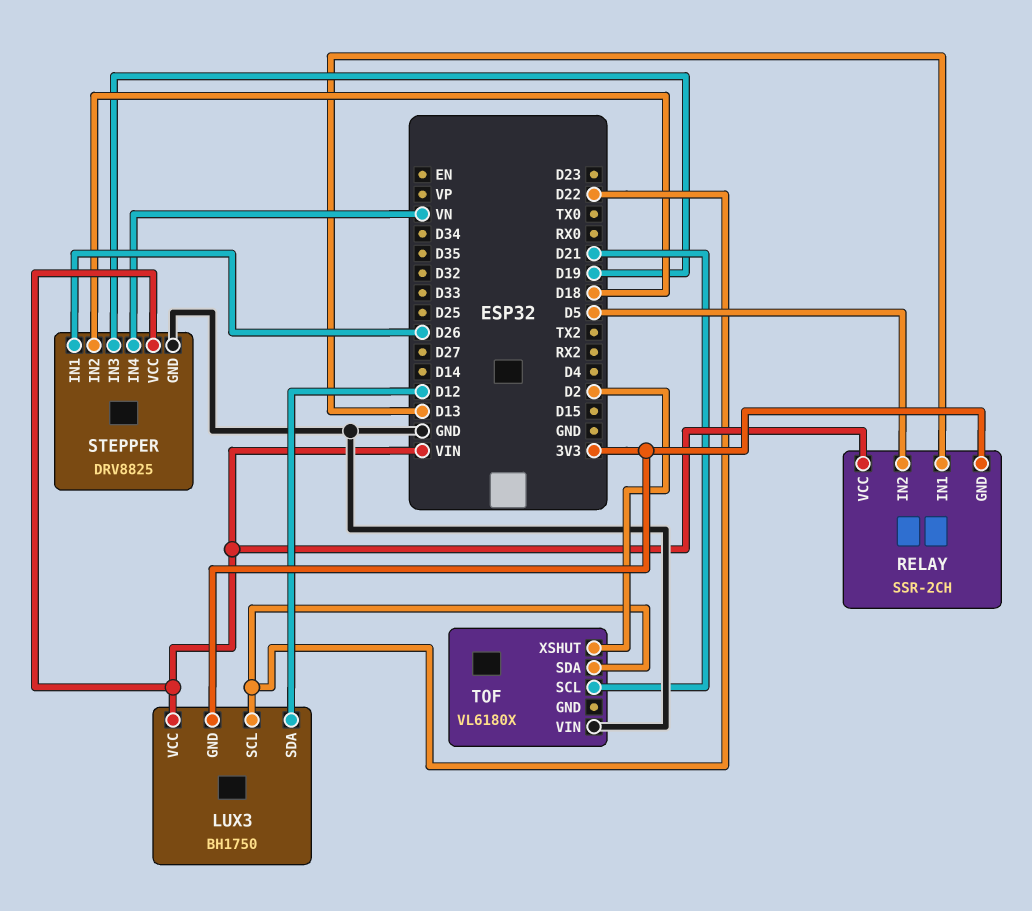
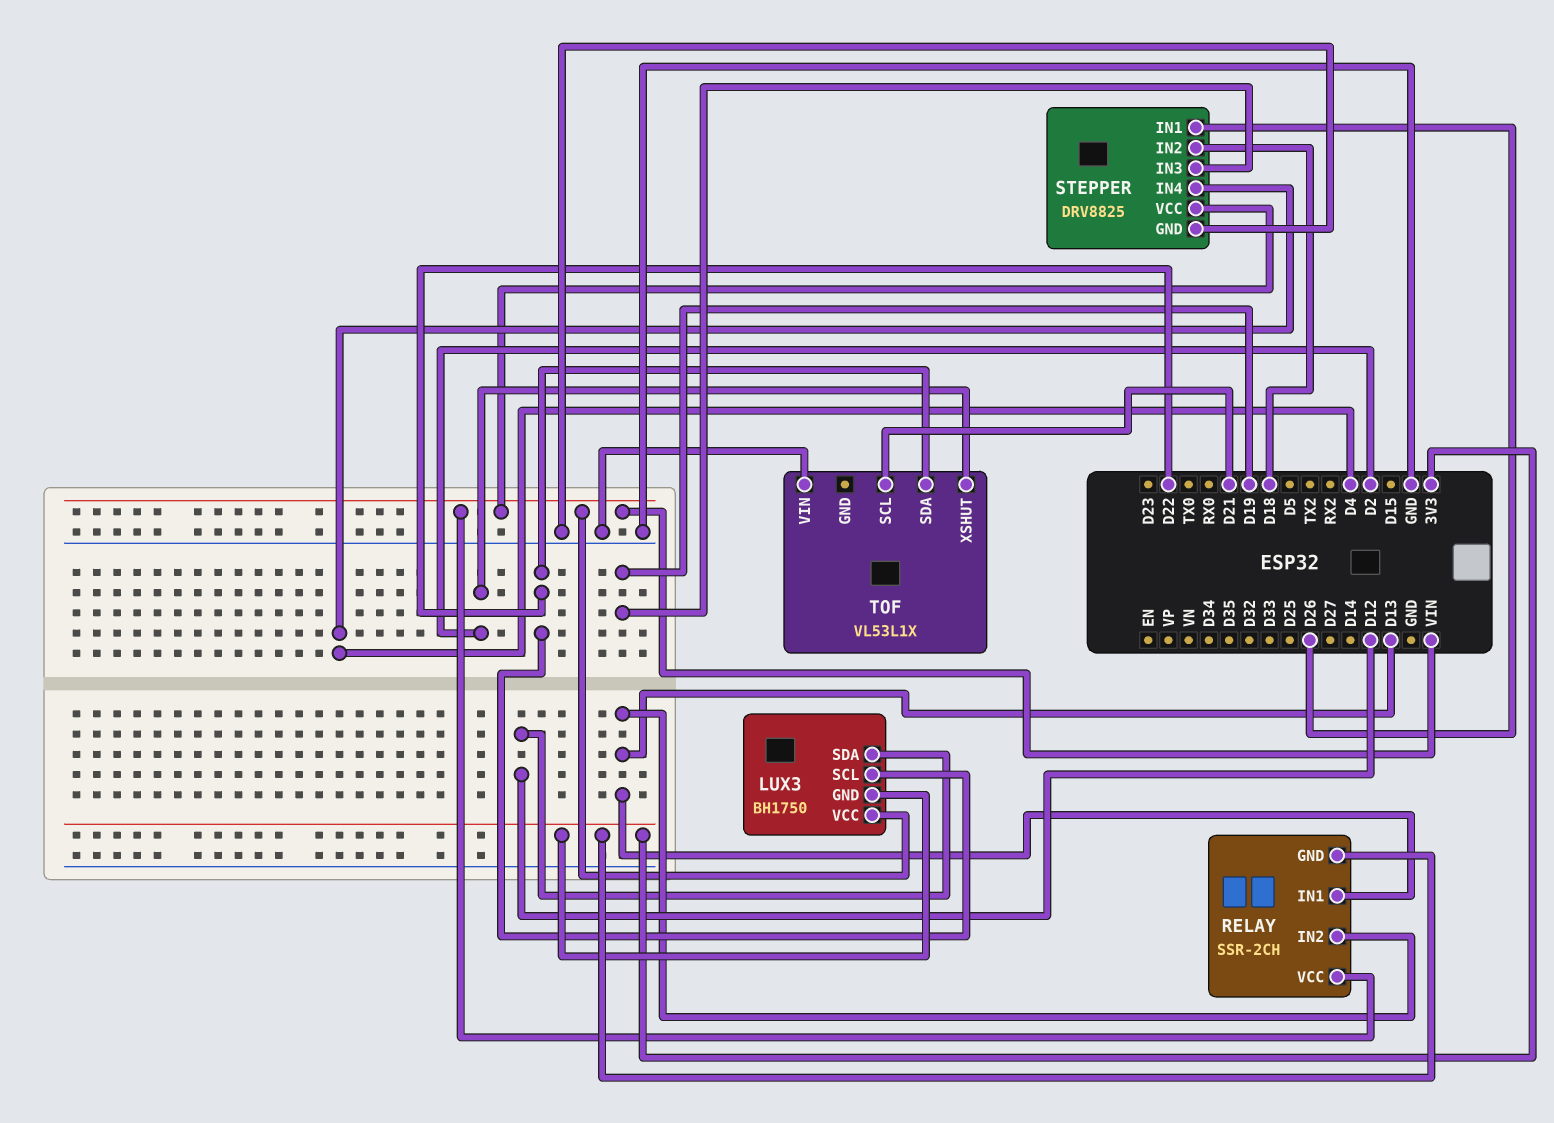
RELAY pin IN2: D5 -> D13
STEPPER pin IN4: VN -> D4
TOF: VL6180X -> VL53L1X

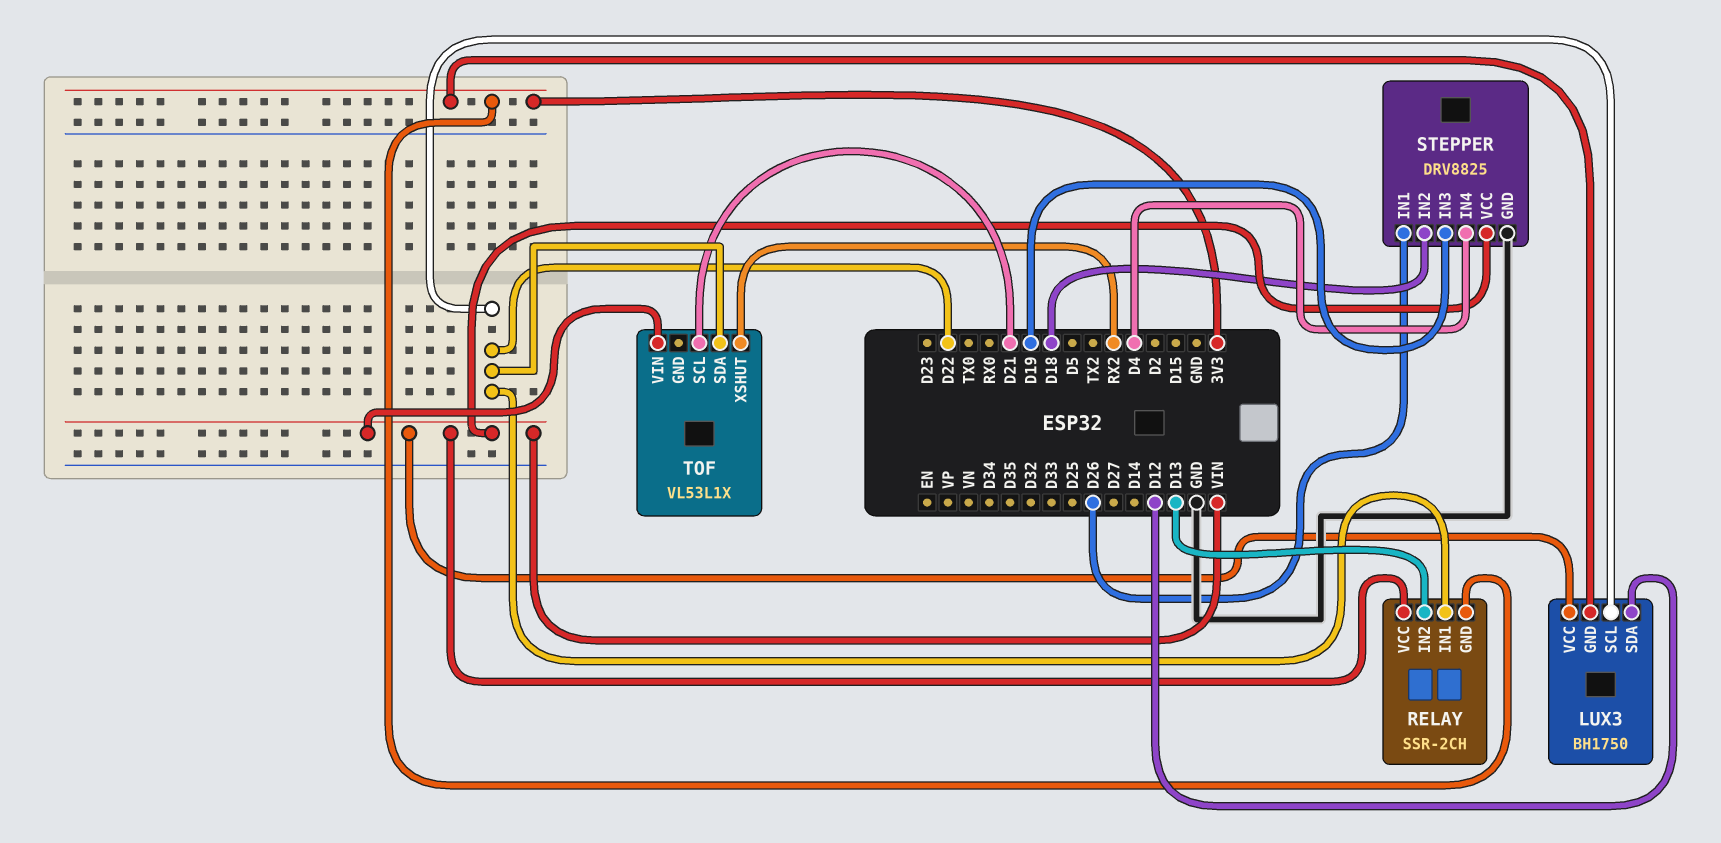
RELAY pin IN1: D13 -> D22
TOF pin VIN: GND -> VIN
TOF pin XSHUT: D2 -> RX2

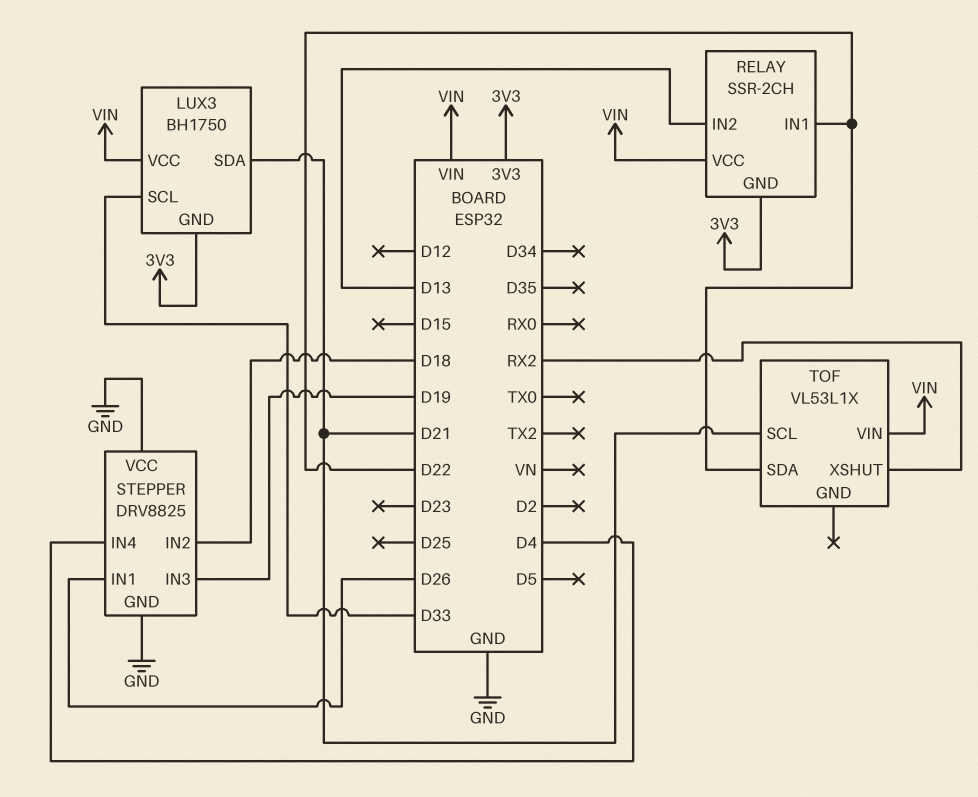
LUX3 pin SCL: D22 -> D33
LUX3 pin SDA: D12 -> D21
STEPPER pin VCC: VIN -> GND

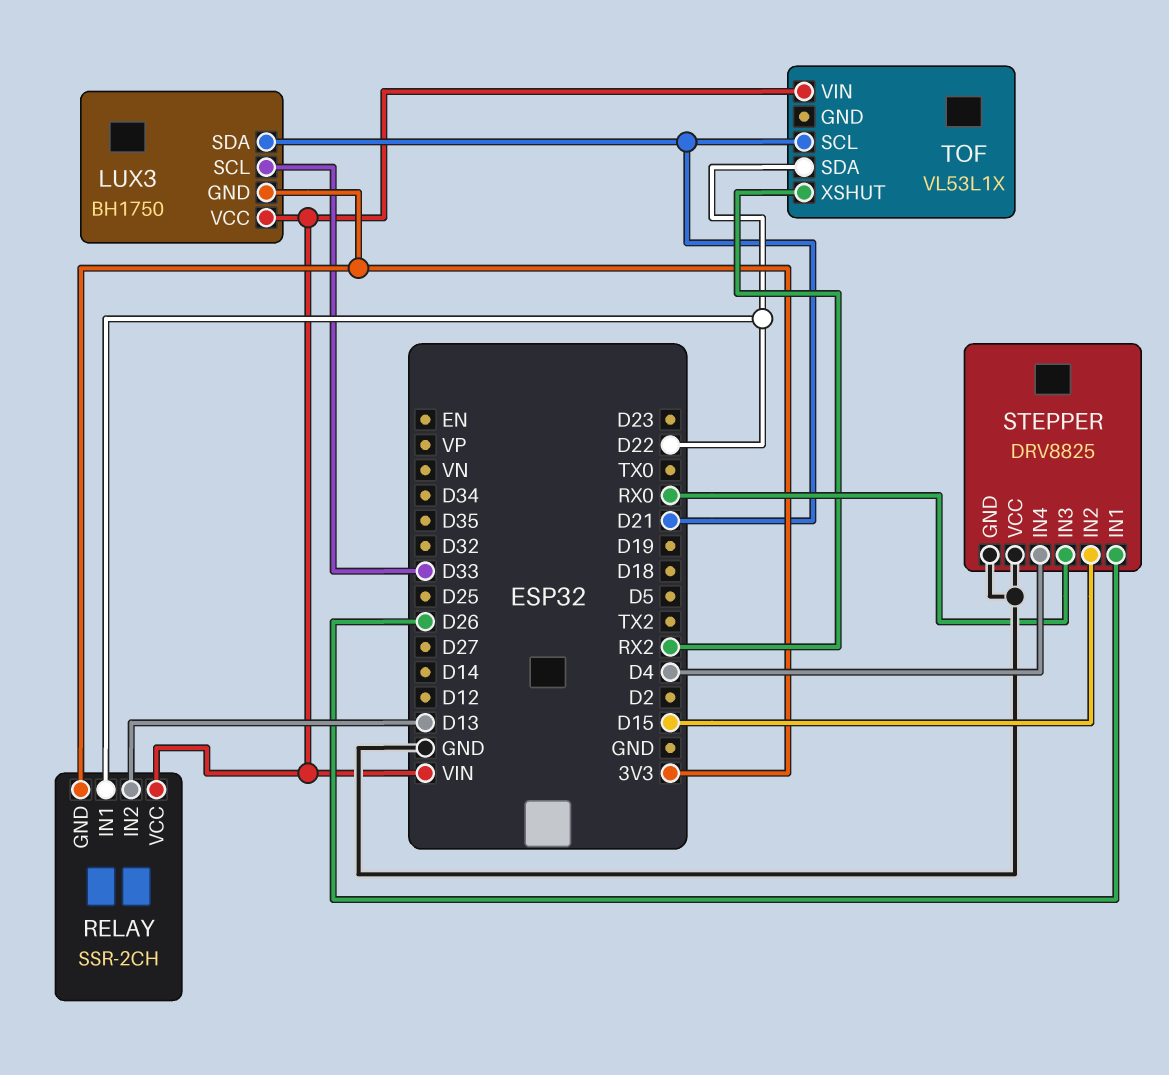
STEPPER pin IN2: D18 -> D15
STEPPER pin IN3: D19 -> RX0

